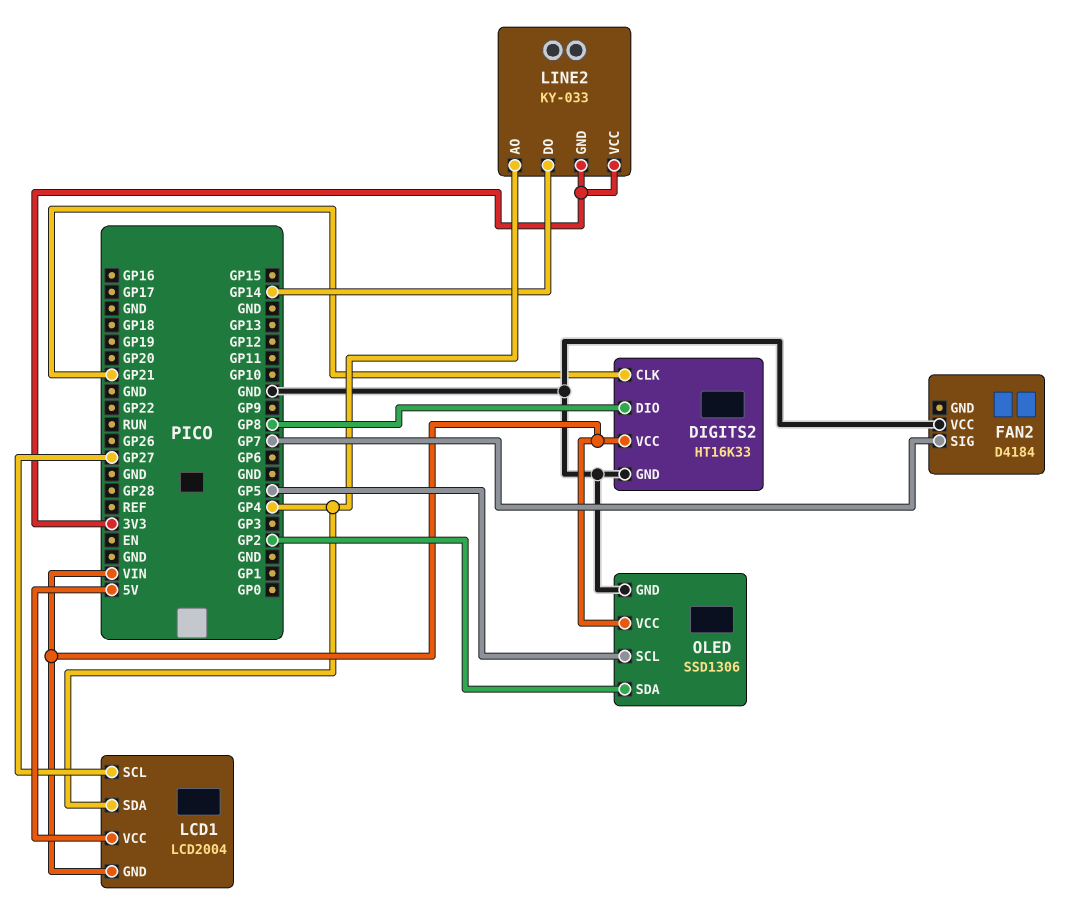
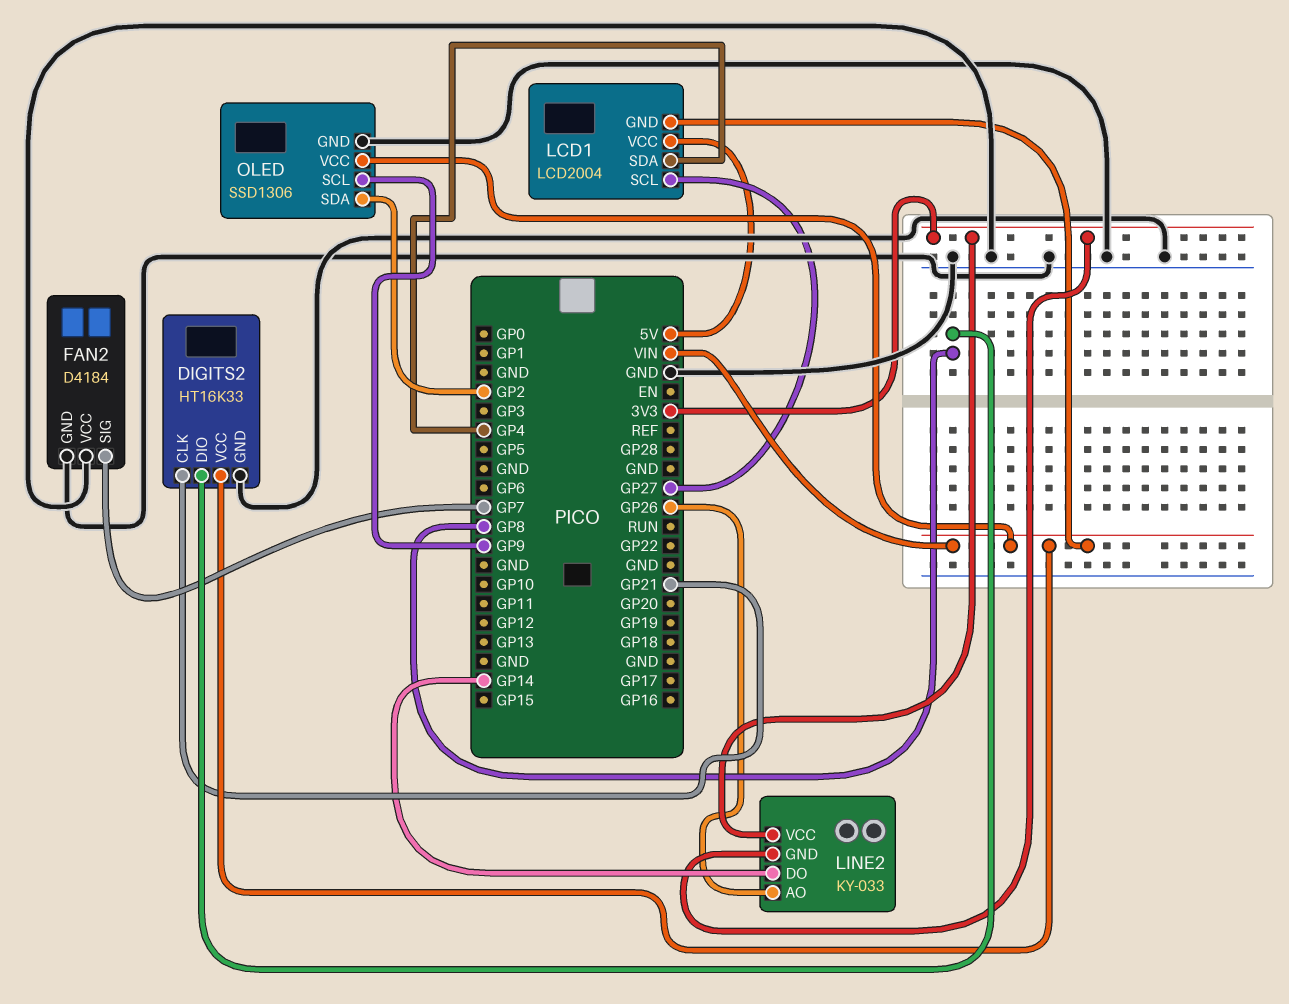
FAN2 pin GND: none -> GND
LINE2 pin AO: GP4 -> GP26
OLED pin SCL: GP5 -> GP9

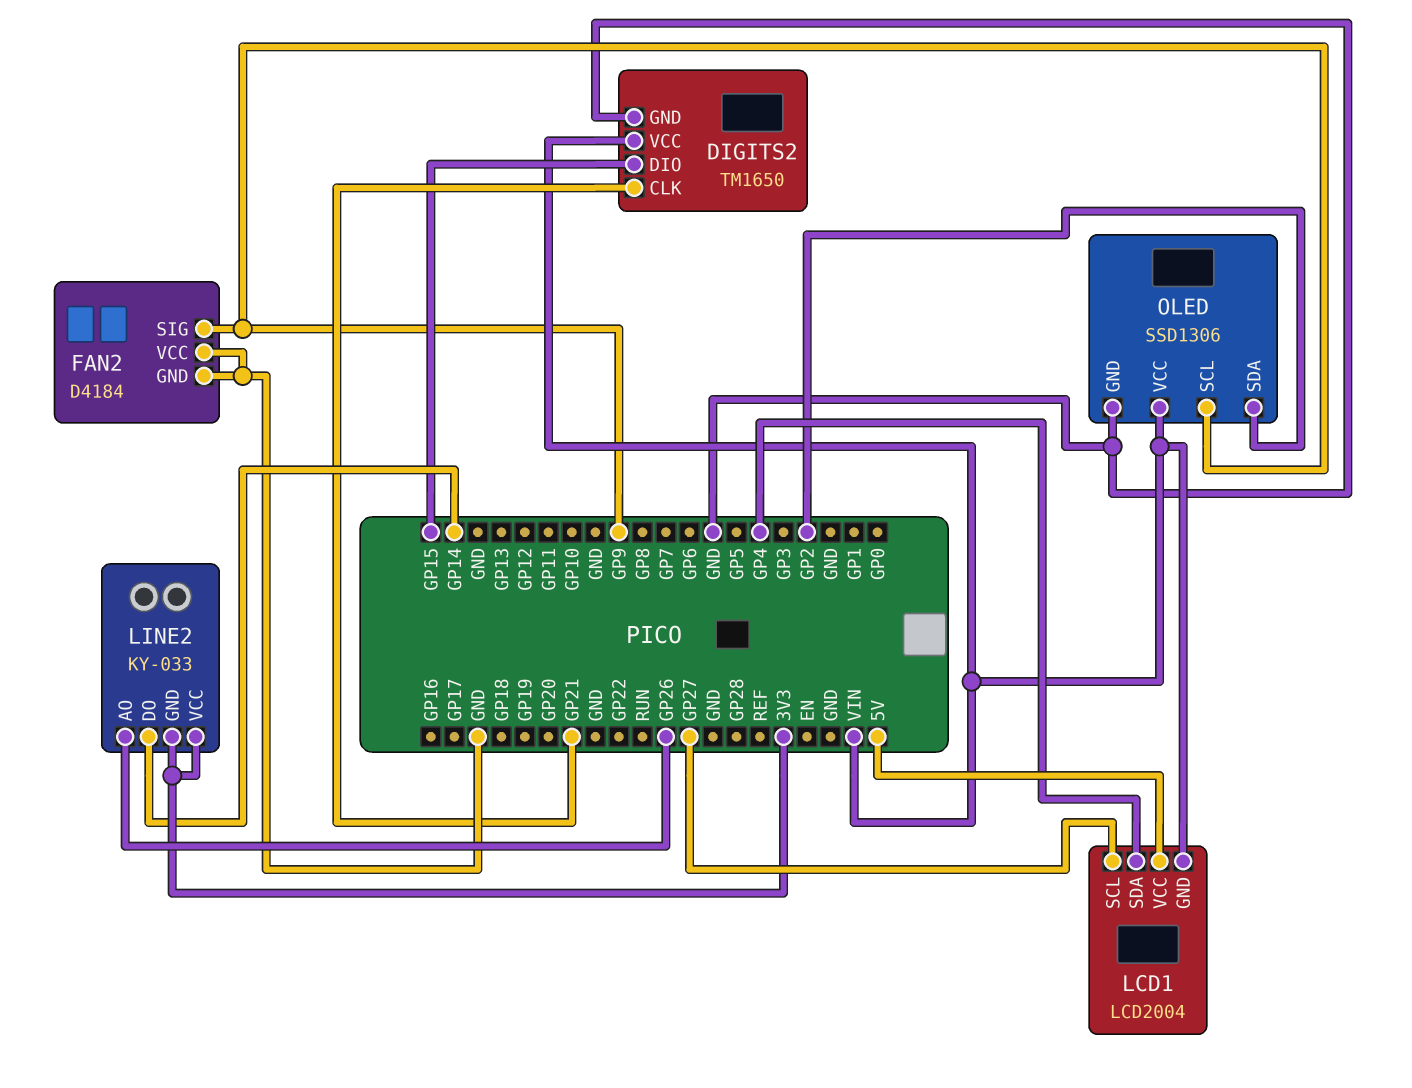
DIGITS2: HT16K33 -> TM1650
DIGITS2 pin DIO: GP8 -> GP15
FAN2 pin SIG: GP7 -> GP9

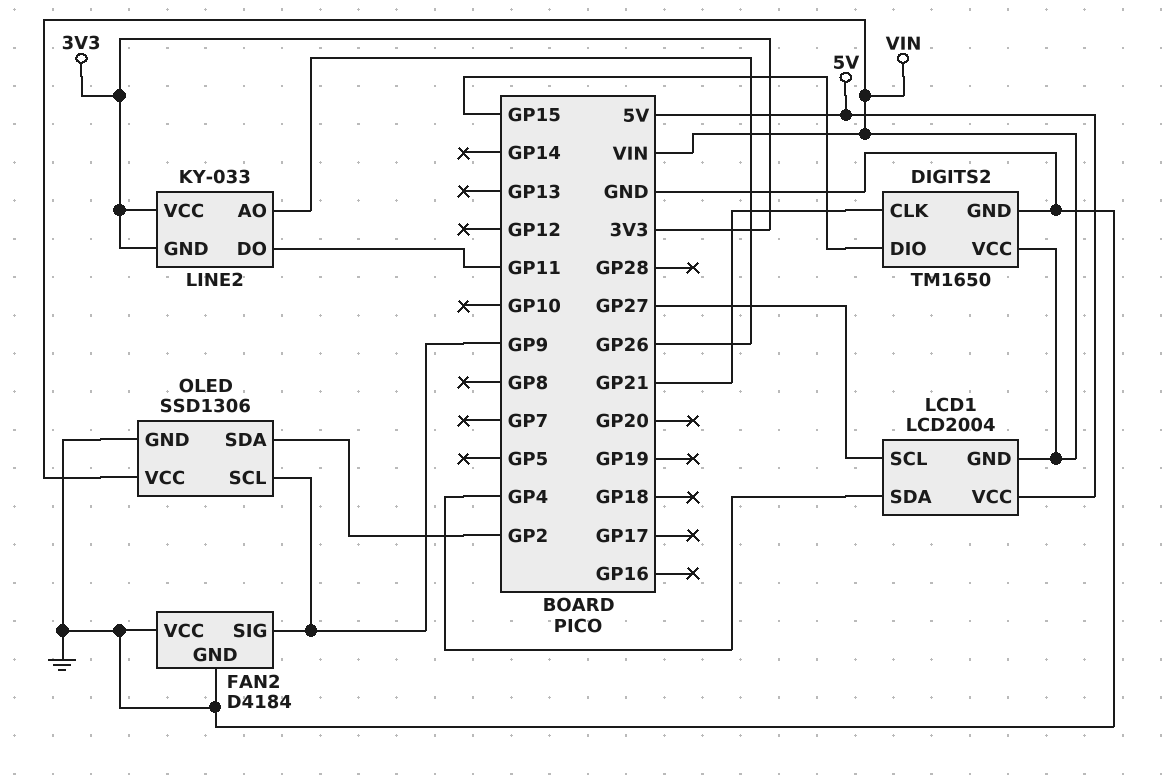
LINE2 pin DO: GP14 -> GP11

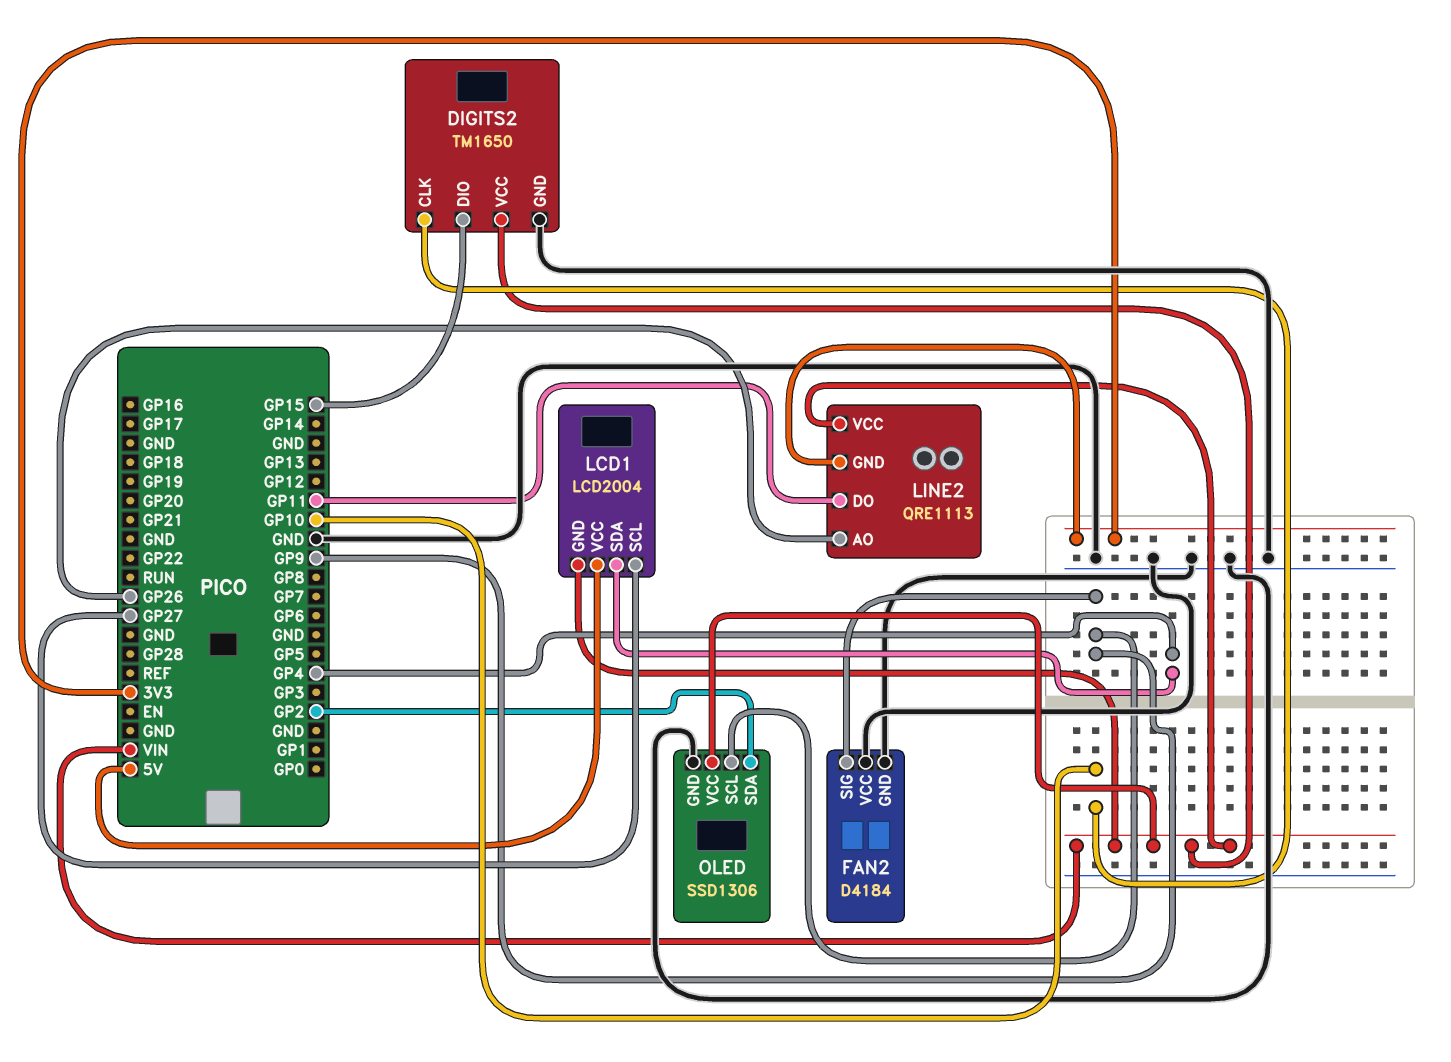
DIGITS2 pin CLK: GP21 -> GP10
LINE2: KY-033 -> QRE1113
LINE2 pin VCC: 3V3 -> VIN

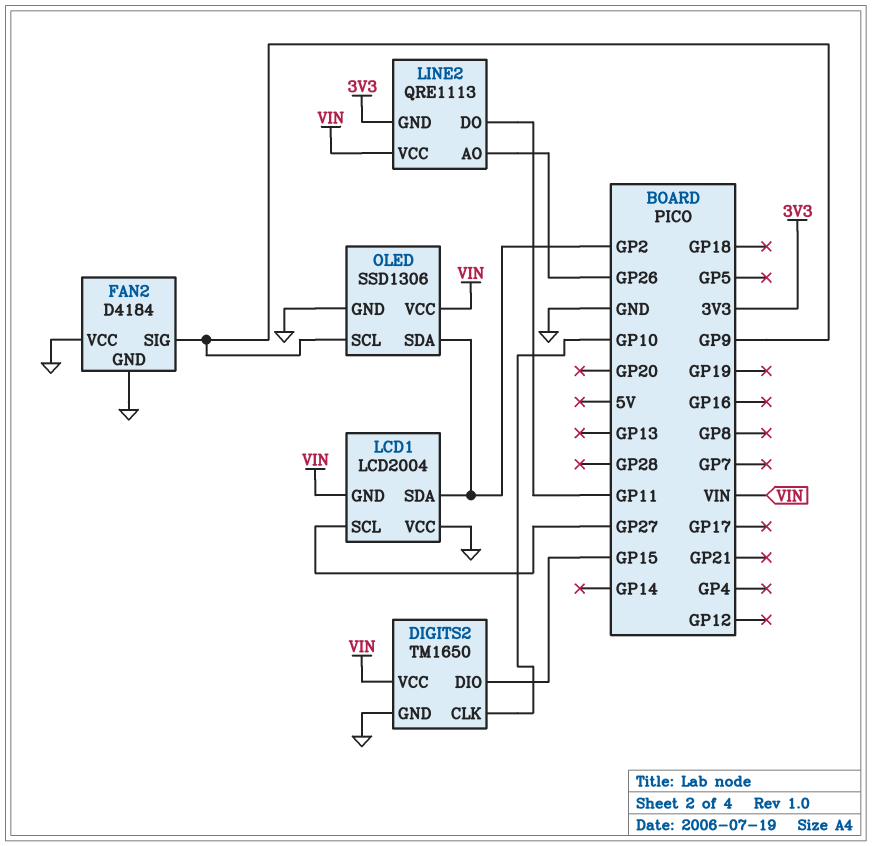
LCD1 pin SDA: GP4 -> GP2
LCD1 pin VCC: 5V -> GND

